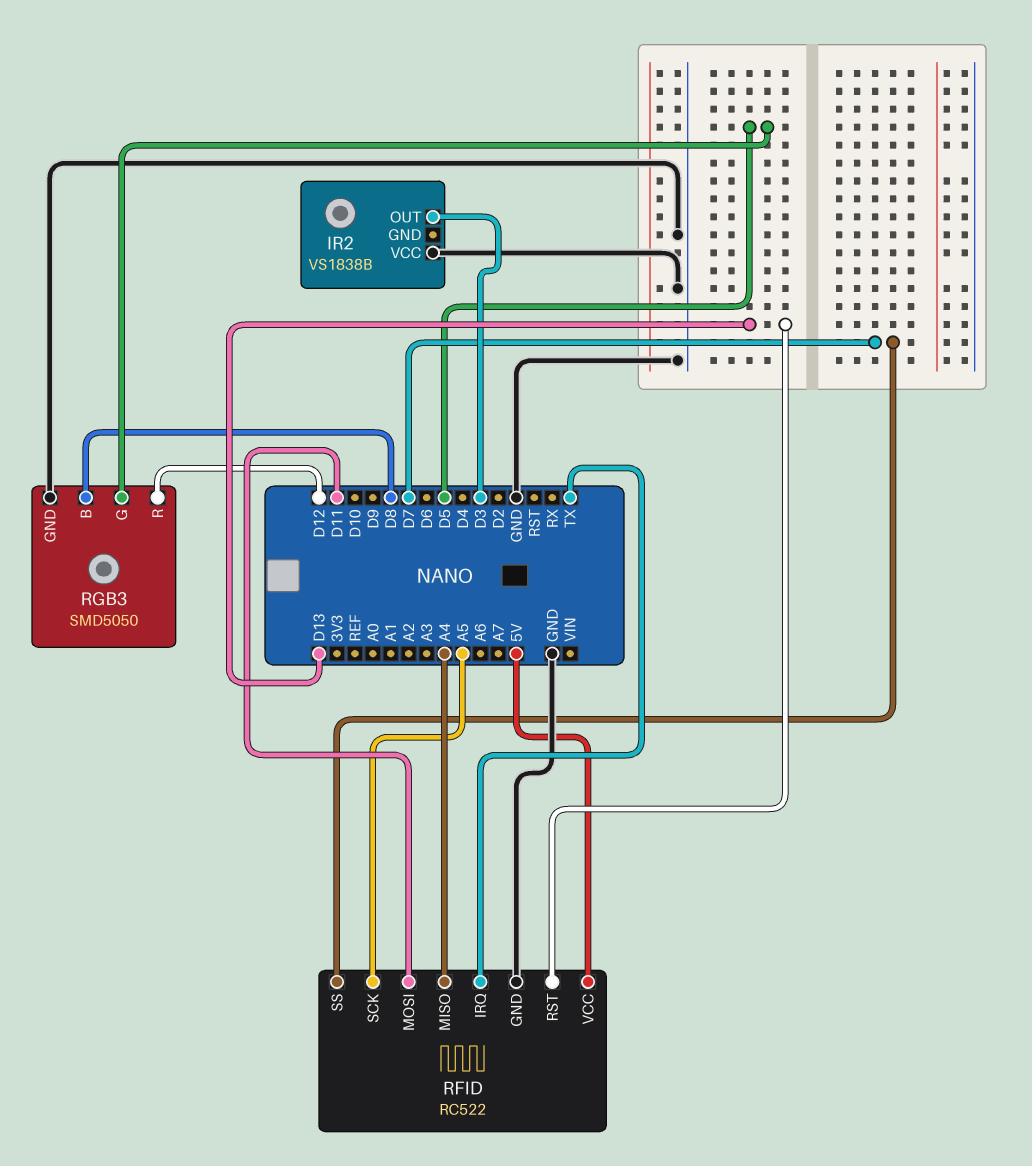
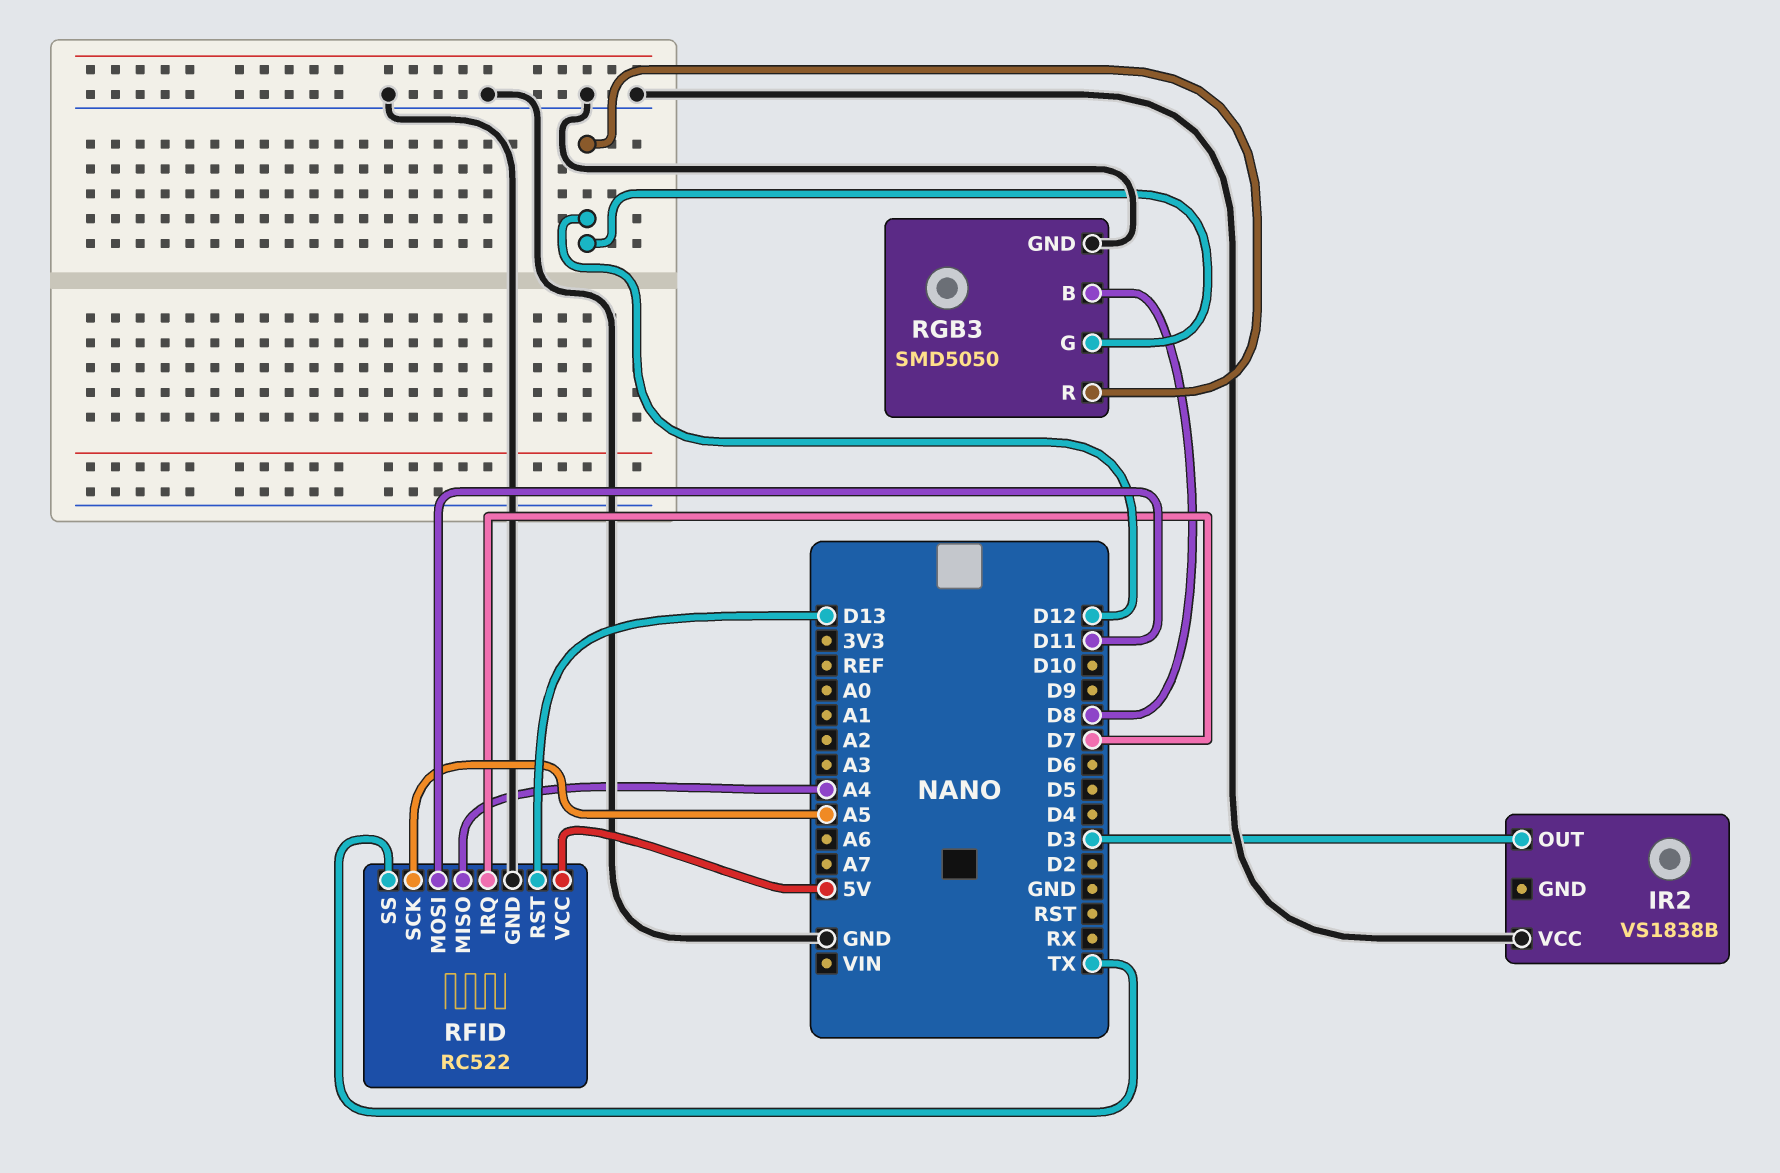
RFID pin IRQ: TX -> D7
RFID pin SS: D7 -> TX
RGB3 pin G: D5 -> D12

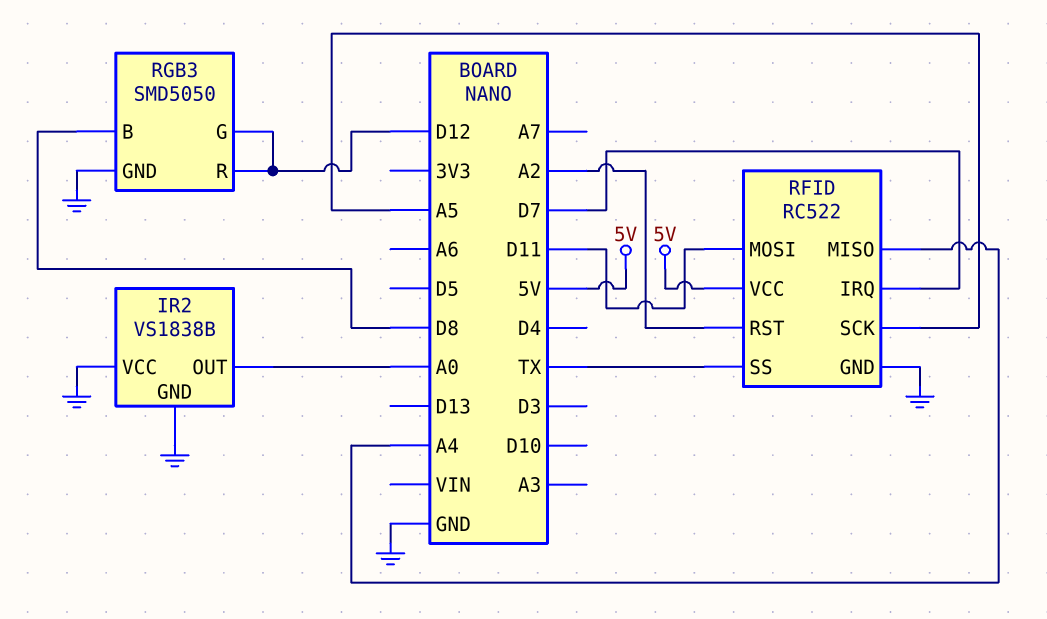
IR2 pin GND: none -> GND
IR2 pin OUT: D3 -> A0
RFID pin RST: D13 -> A2

